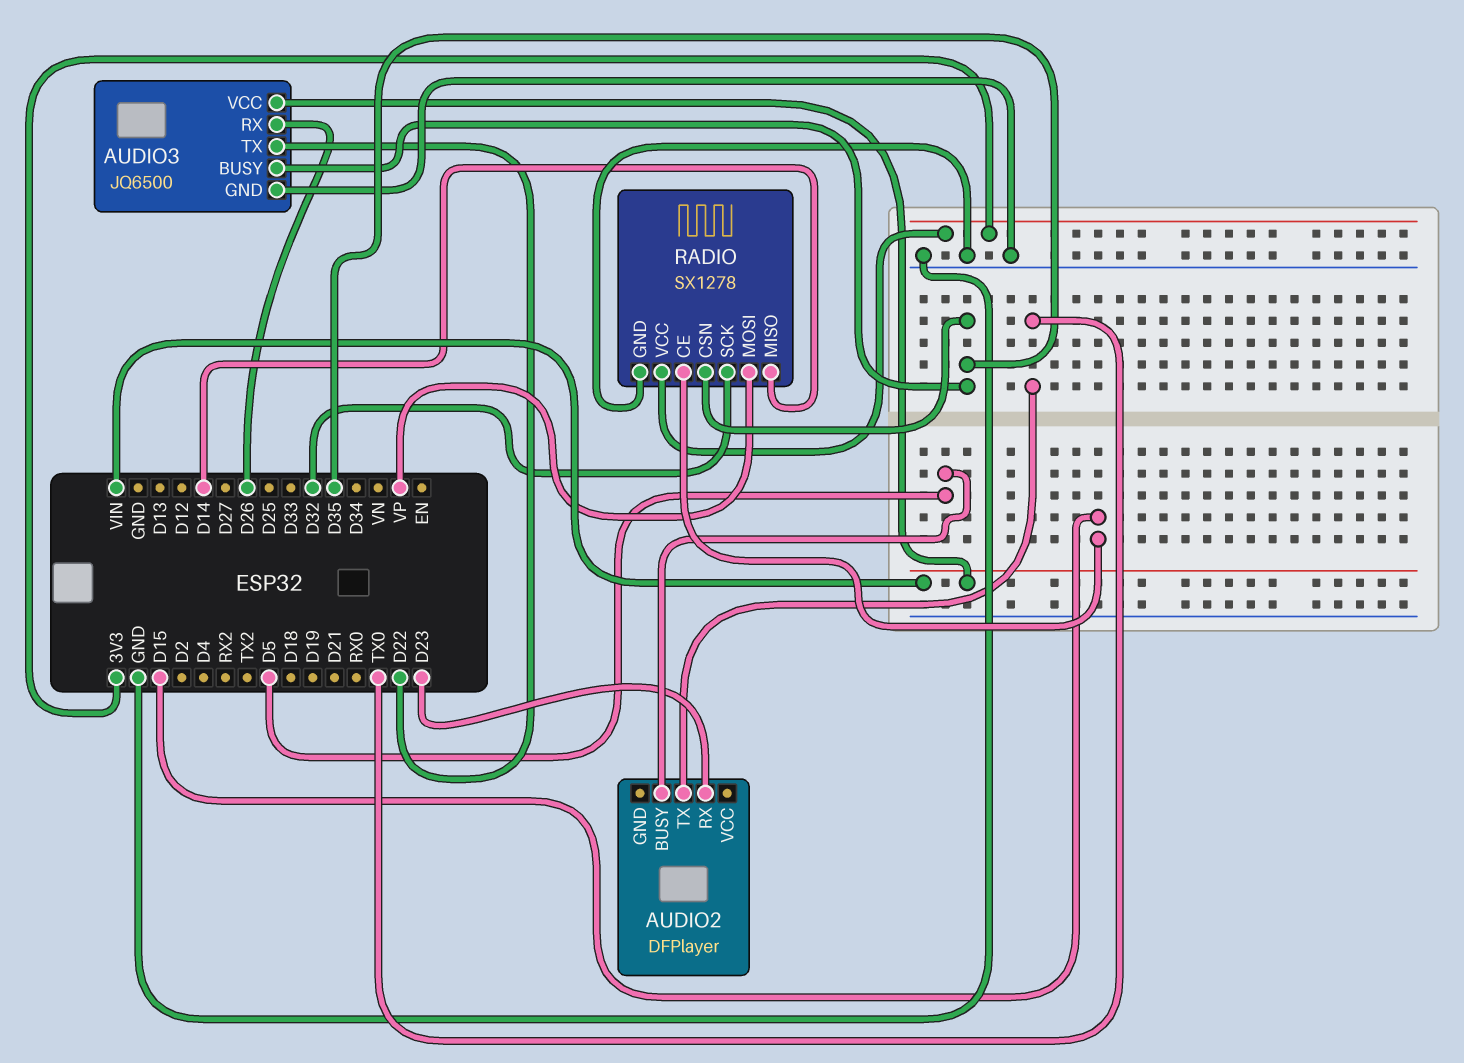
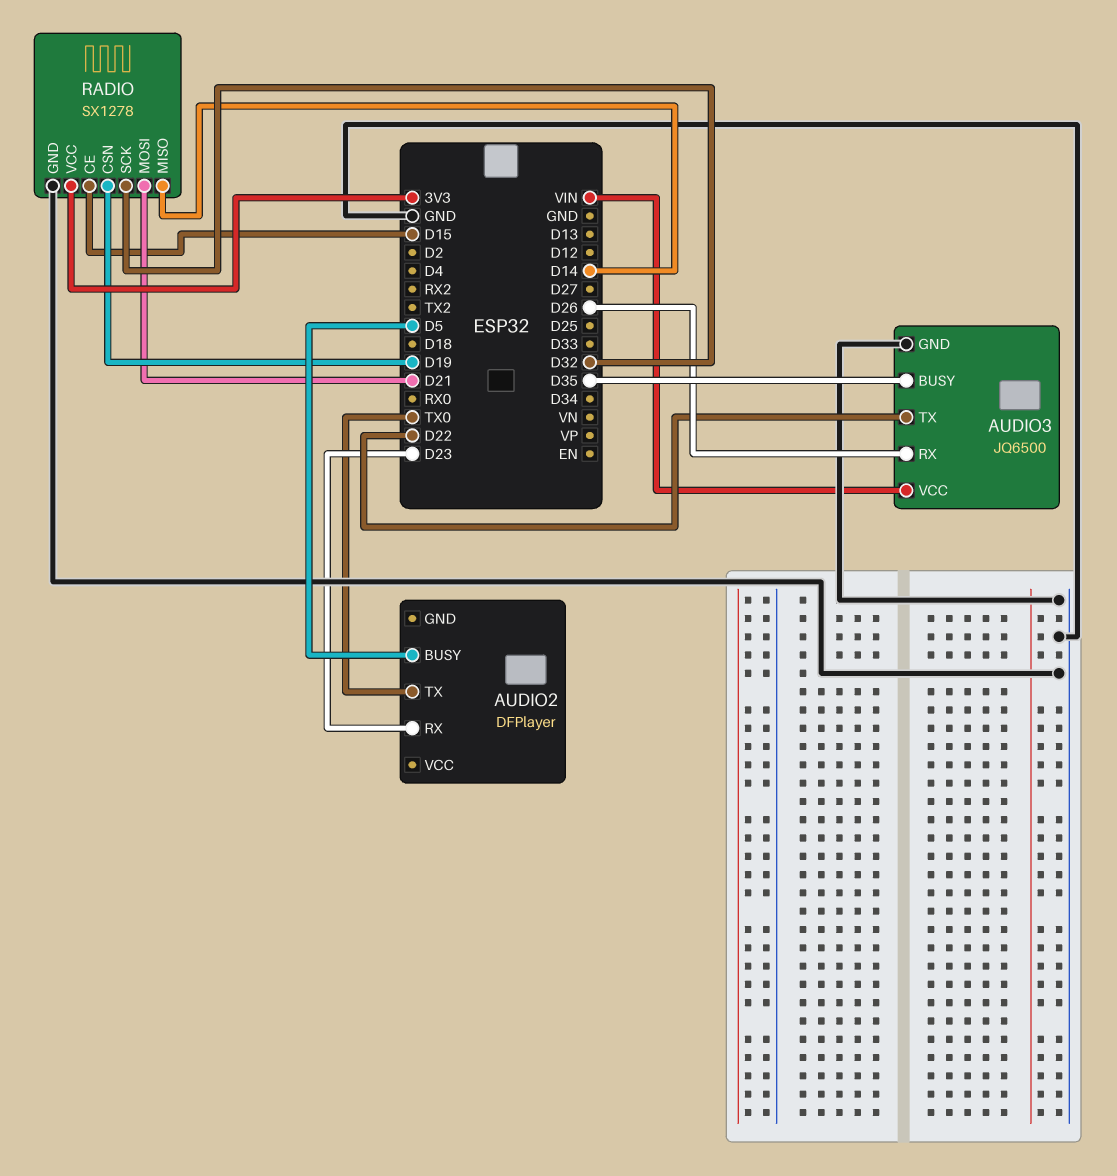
RADIO pin CSN: D35 -> D19
RADIO pin MOSI: VP -> D21

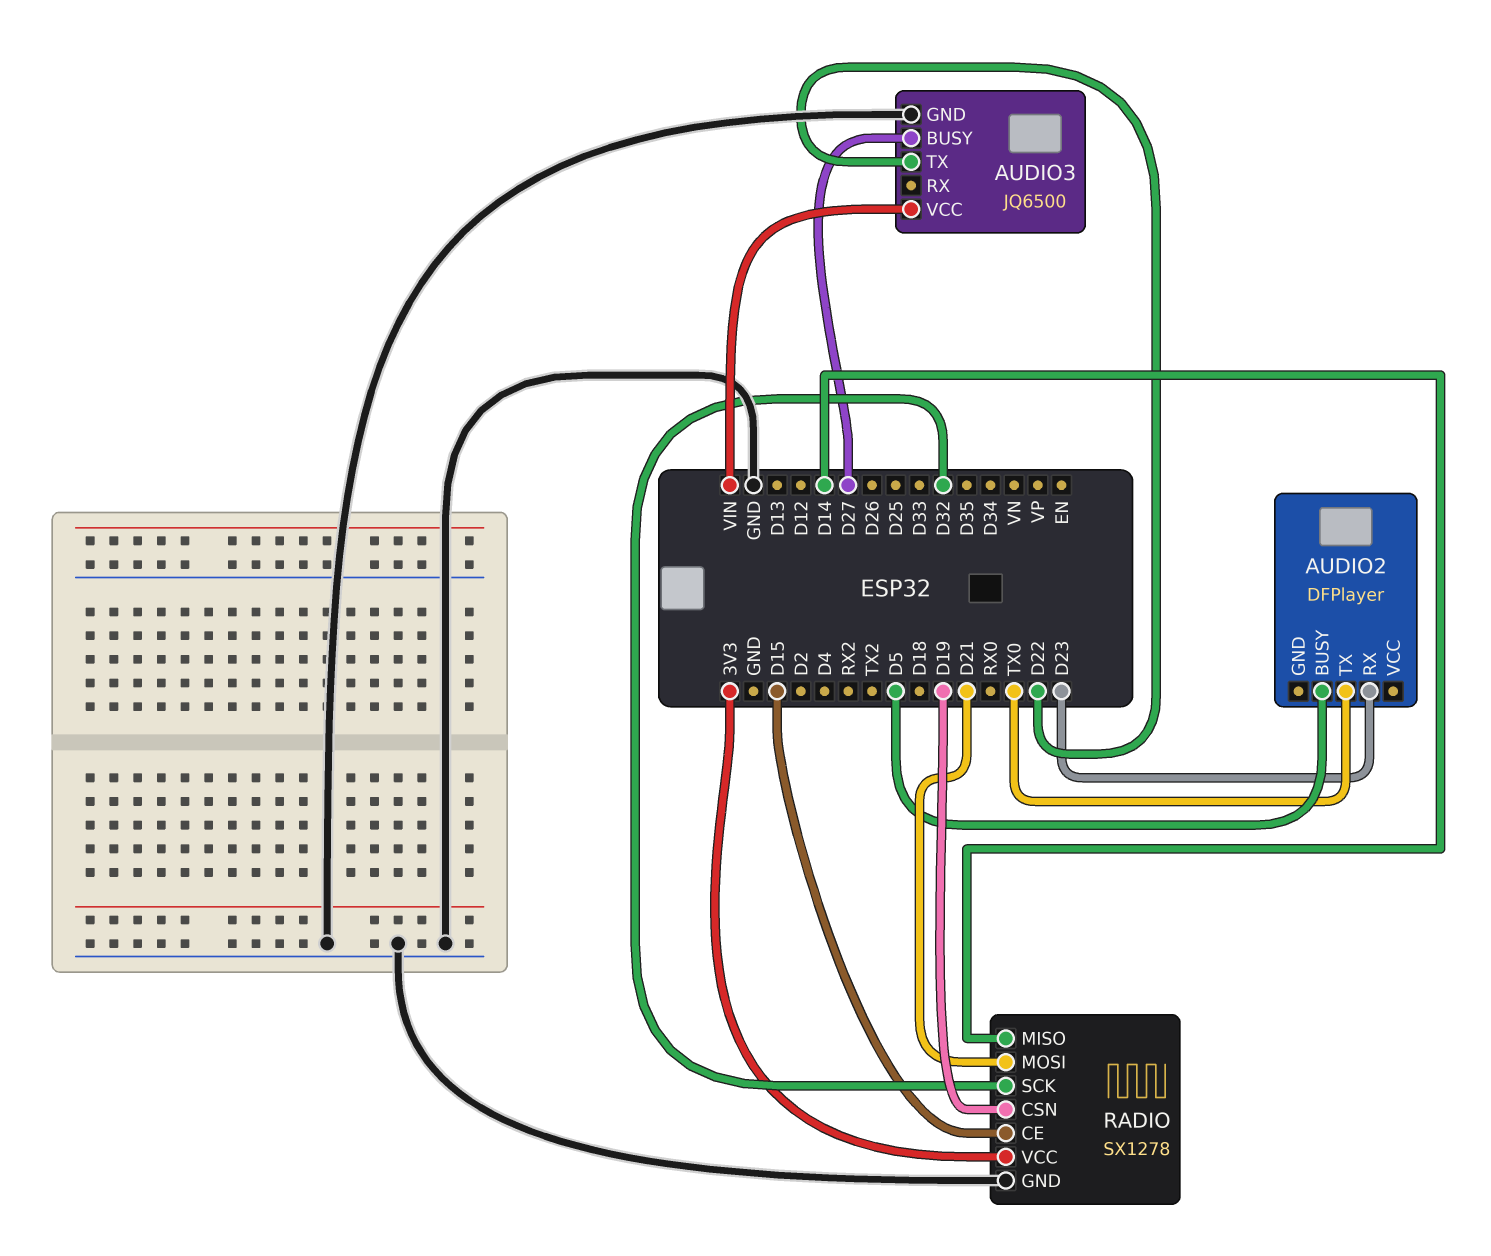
AUDIO3 pin BUSY: D35 -> D27
AUDIO3 pin RX: D26 -> none

